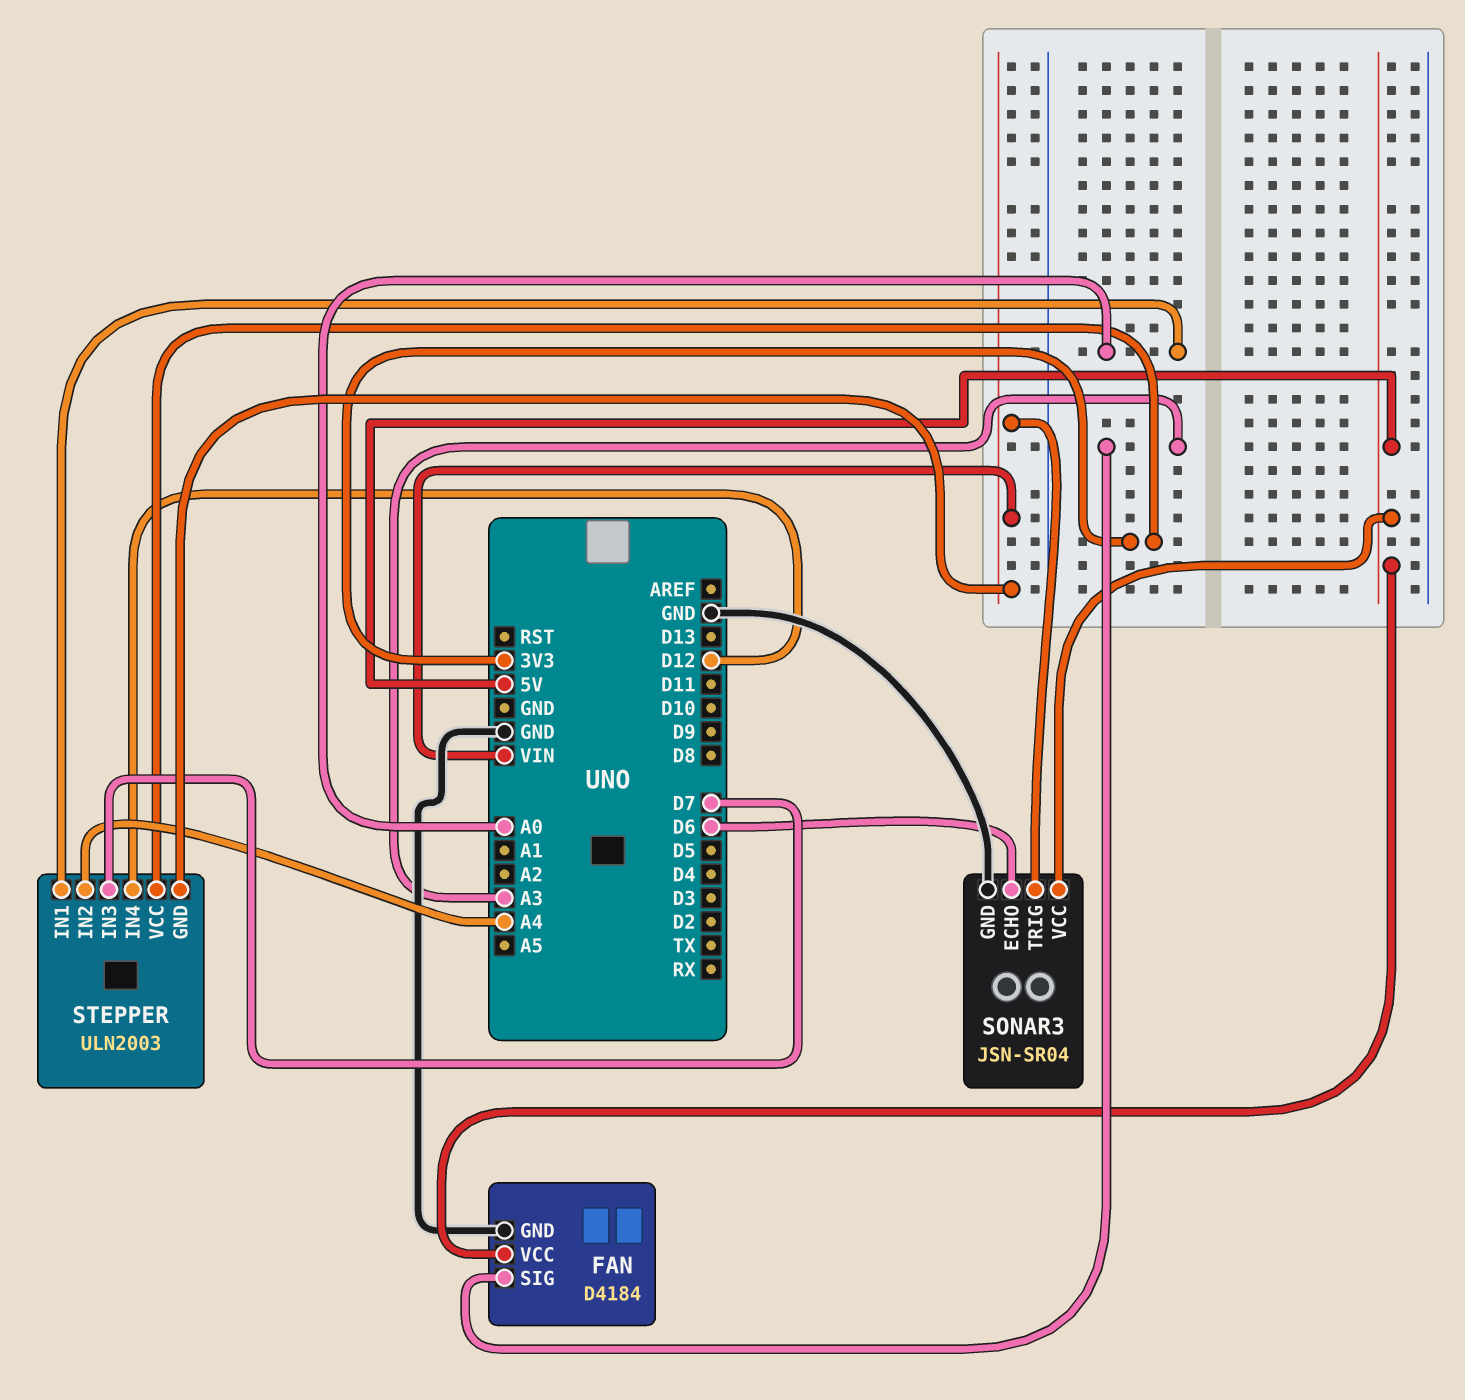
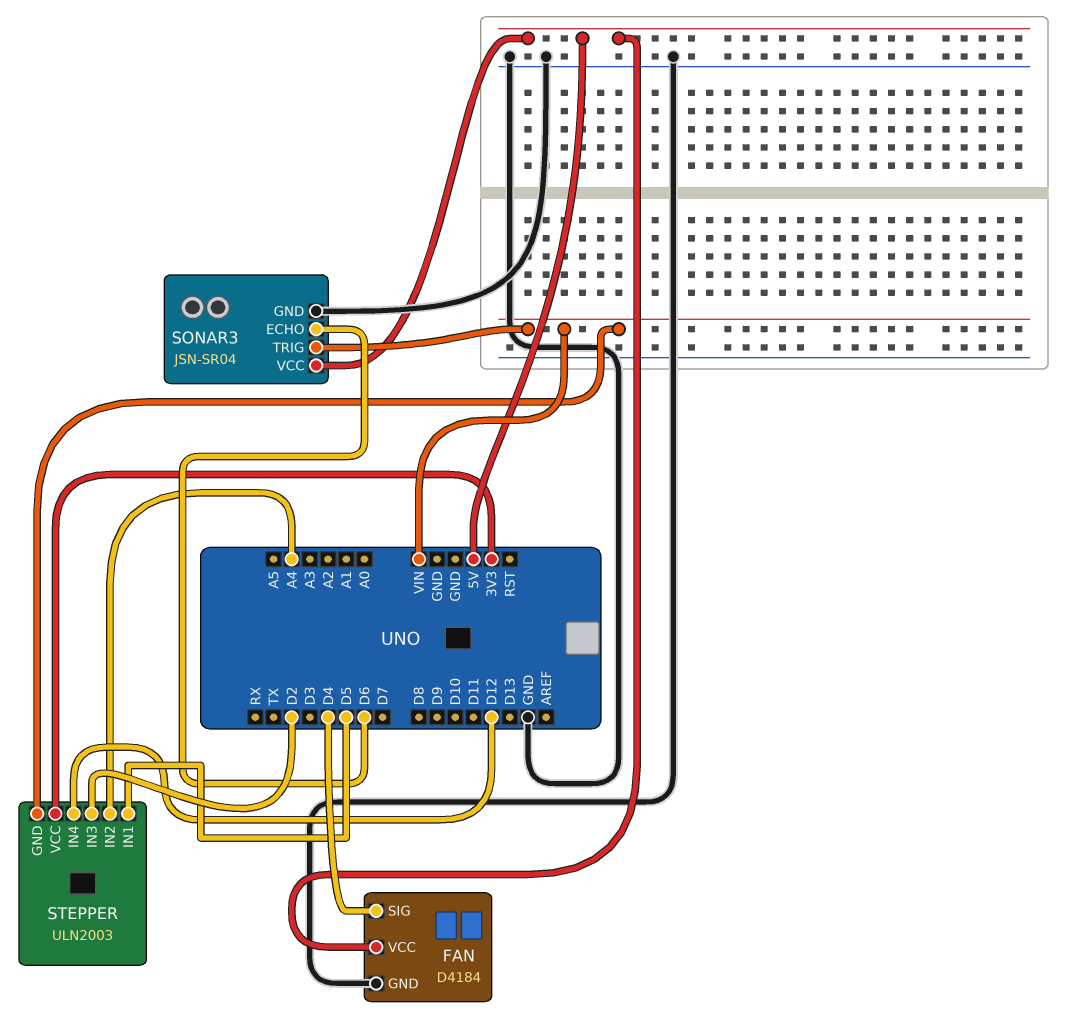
FAN pin SIG: A3 -> D4
STEPPER pin IN1: A0 -> D5
STEPPER pin IN3: D7 -> D2

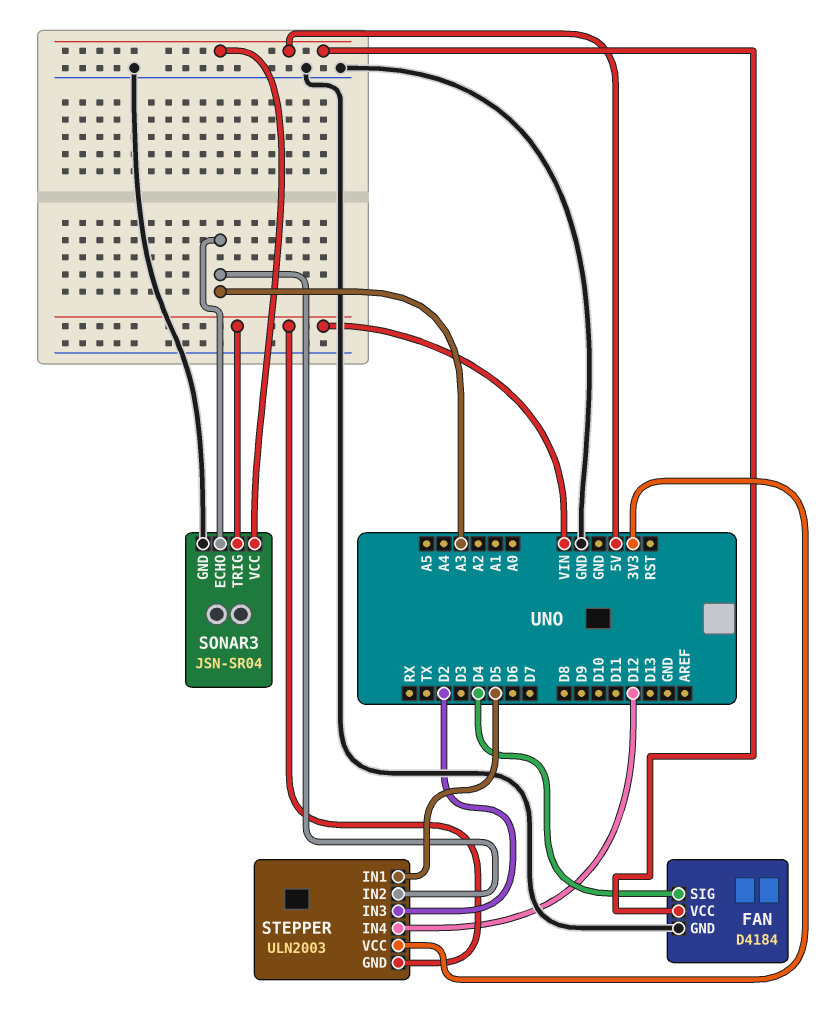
SONAR3 pin ECHO: D6 -> A3
STEPPER pin IN2: A4 -> A3

